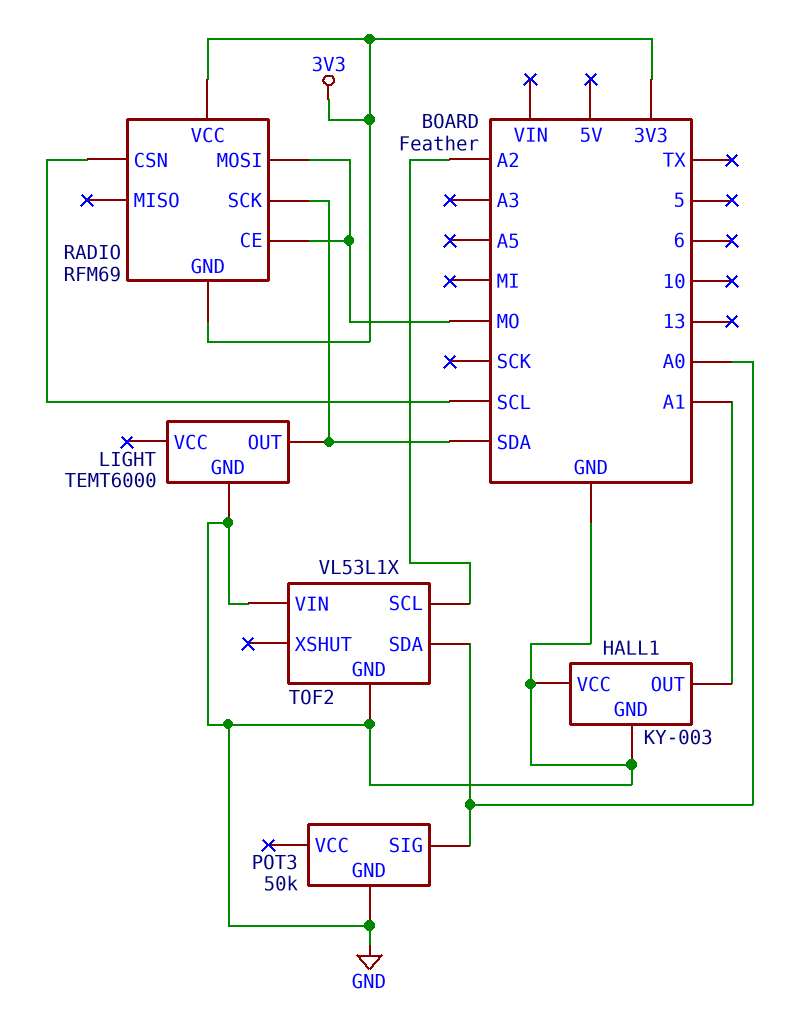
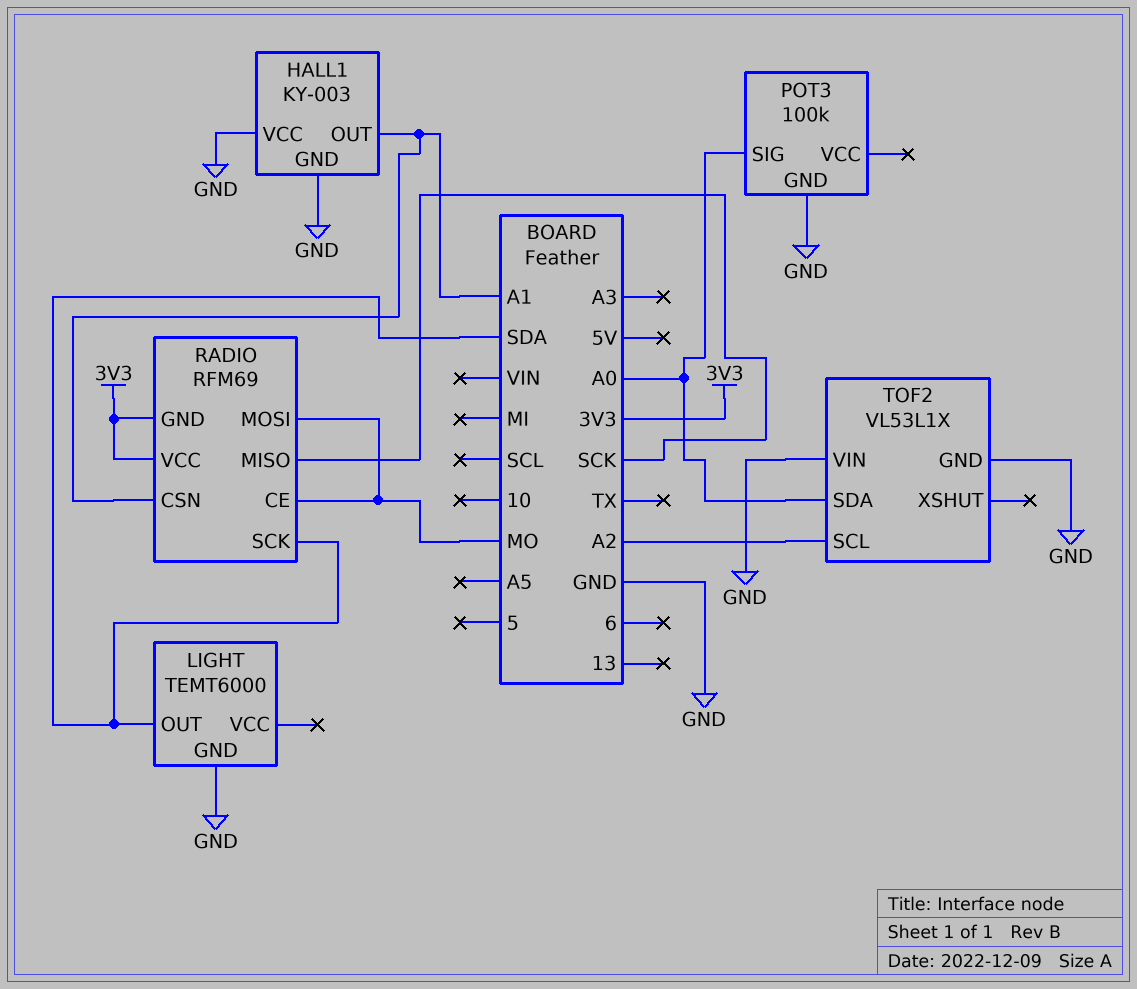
POT3: 50k -> 100k
RADIO pin CSN: SCL -> A1
RADIO pin MISO: none -> SCK

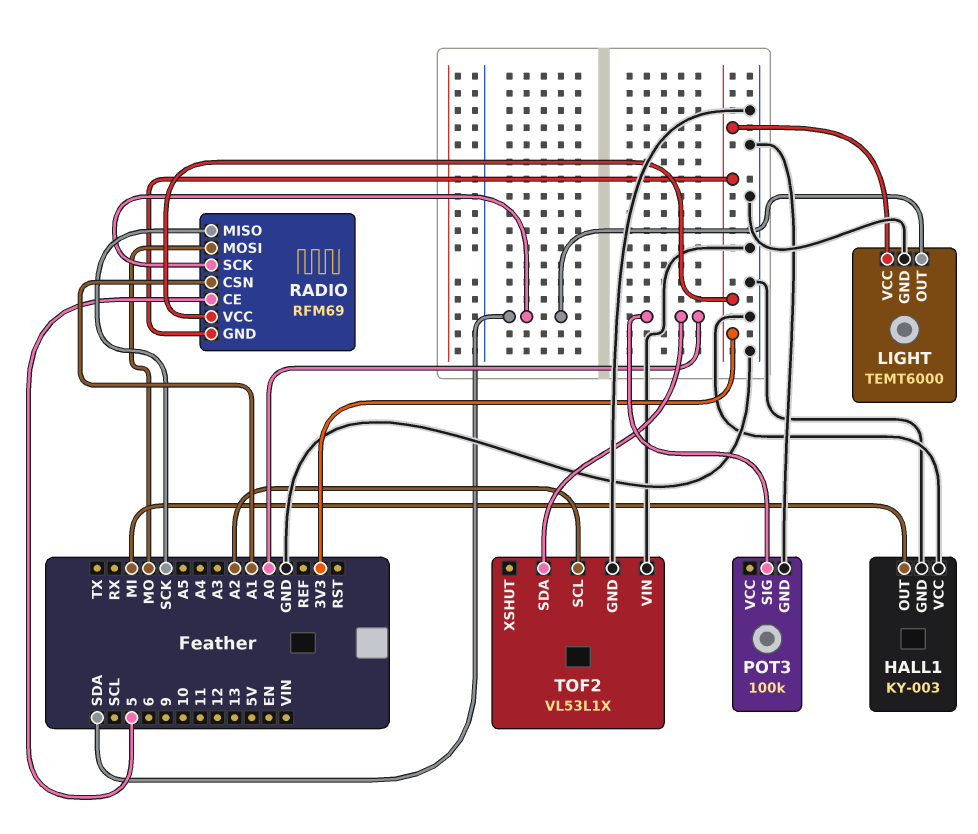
HALL1 pin OUT: A1 -> MI
LIGHT pin VCC: none -> 3V3
RADIO pin CE: MO -> 5

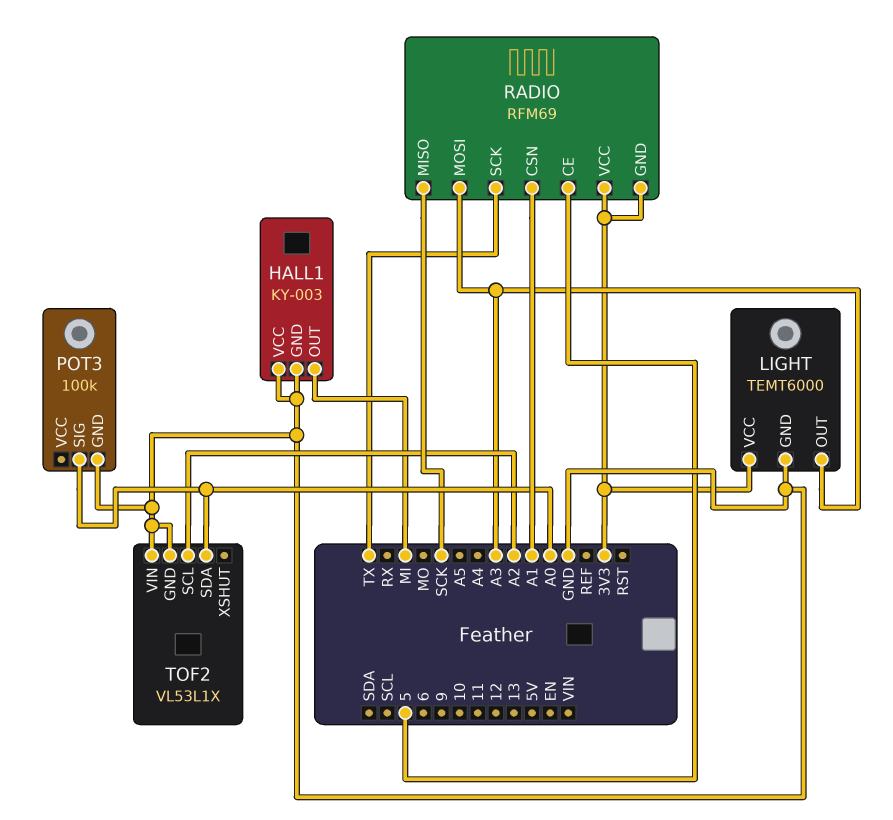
LIGHT pin OUT: SDA -> A3
RADIO pin MOSI: MO -> A3
RADIO pin SCK: SDA -> TX

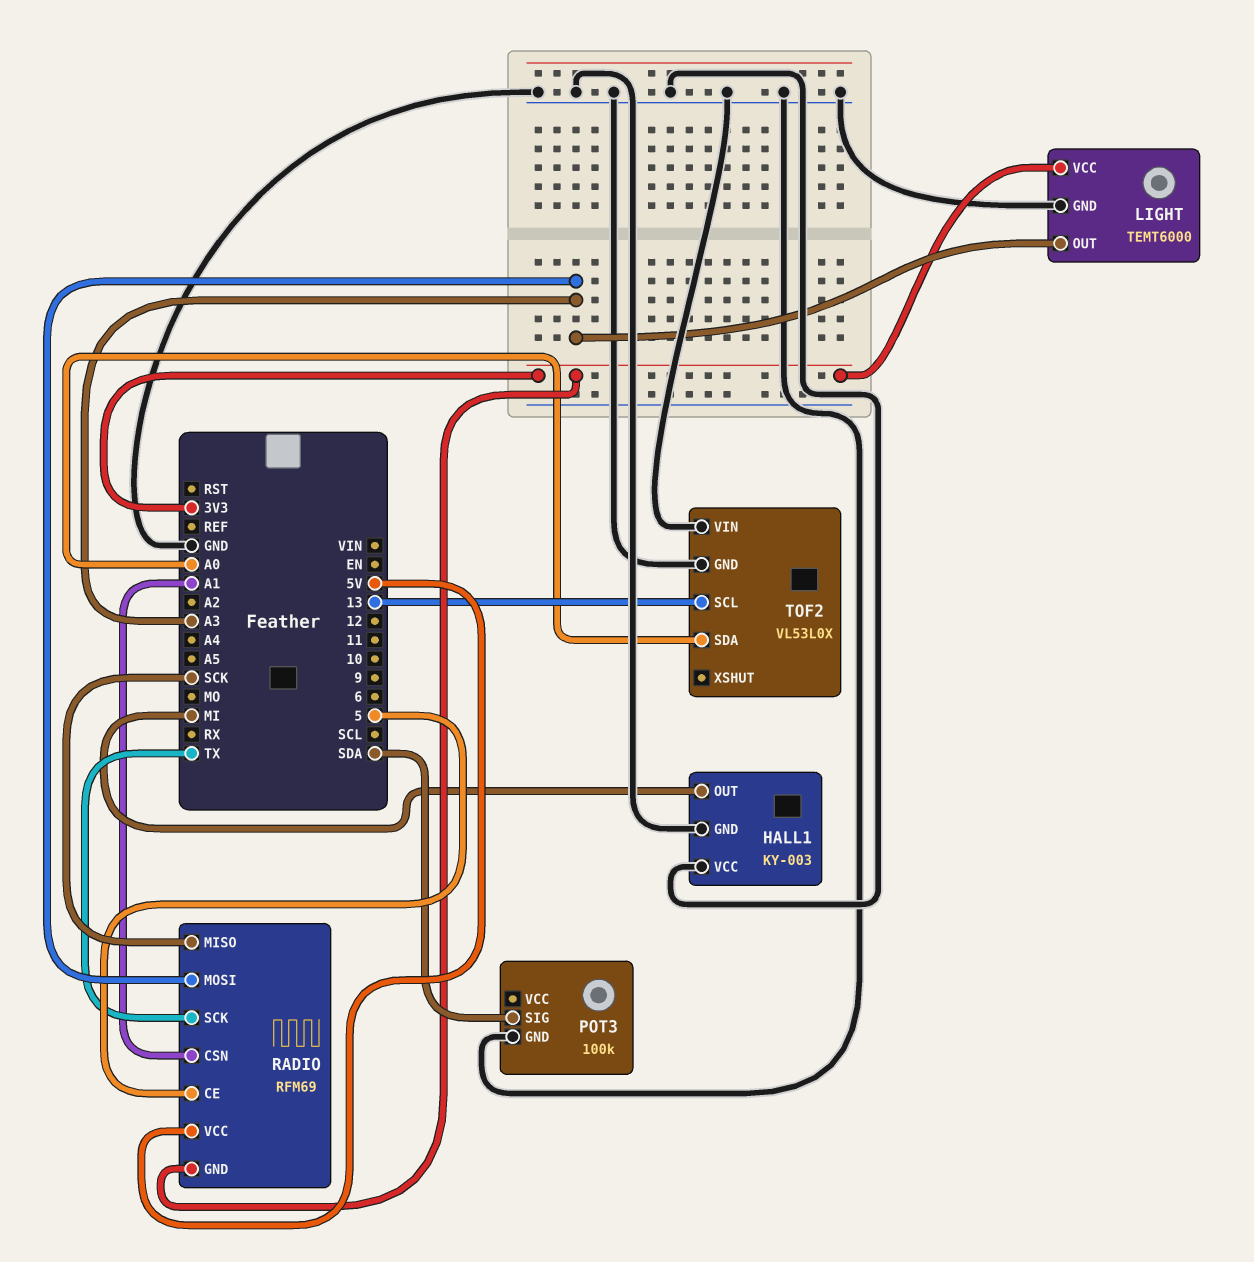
POT3 pin SIG: A0 -> SDA
RADIO pin VCC: 3V3 -> 5V
TOF2: VL53L1X -> VL53L0X
TOF2 pin SCL: A2 -> 13

